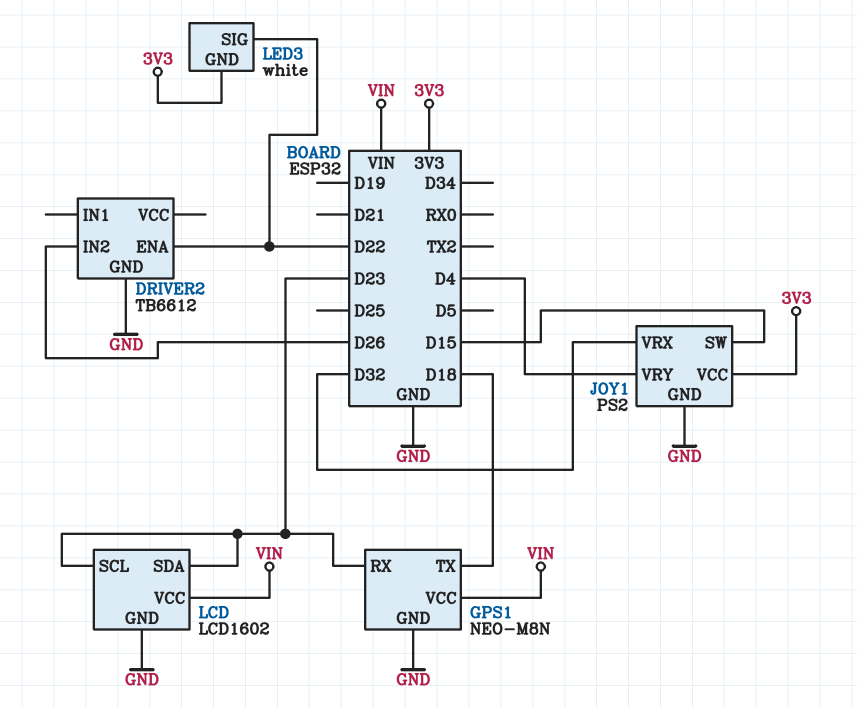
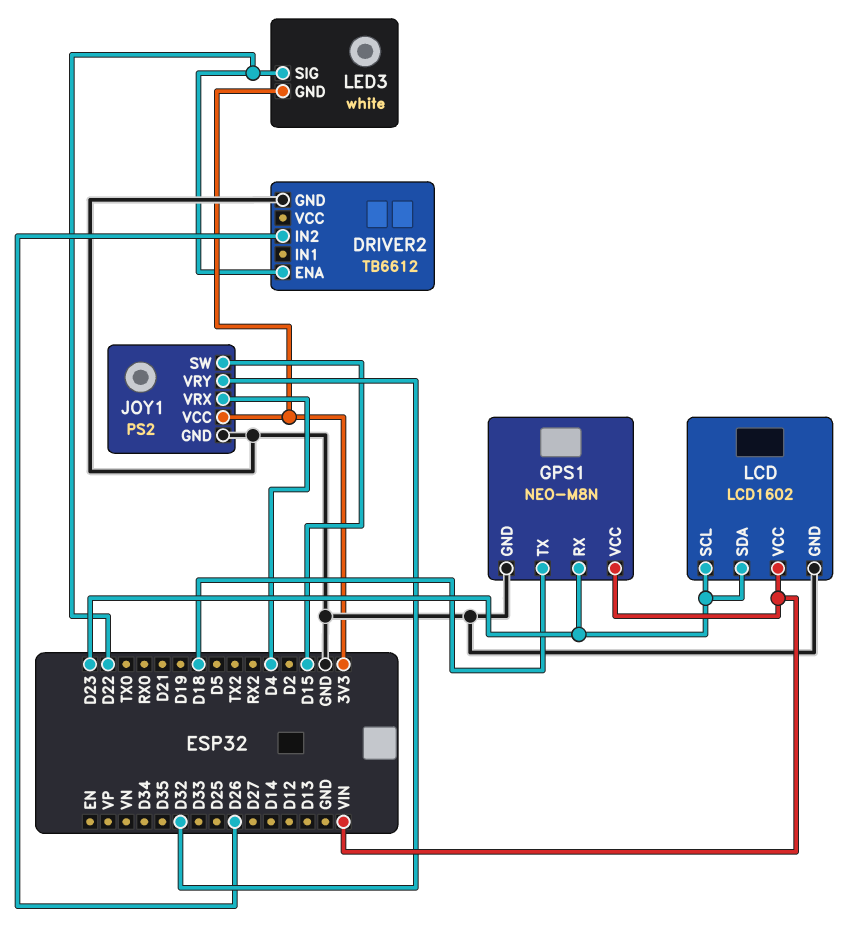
JOY1 pin VRX: D32 -> D4
JOY1 pin VRY: D4 -> D32

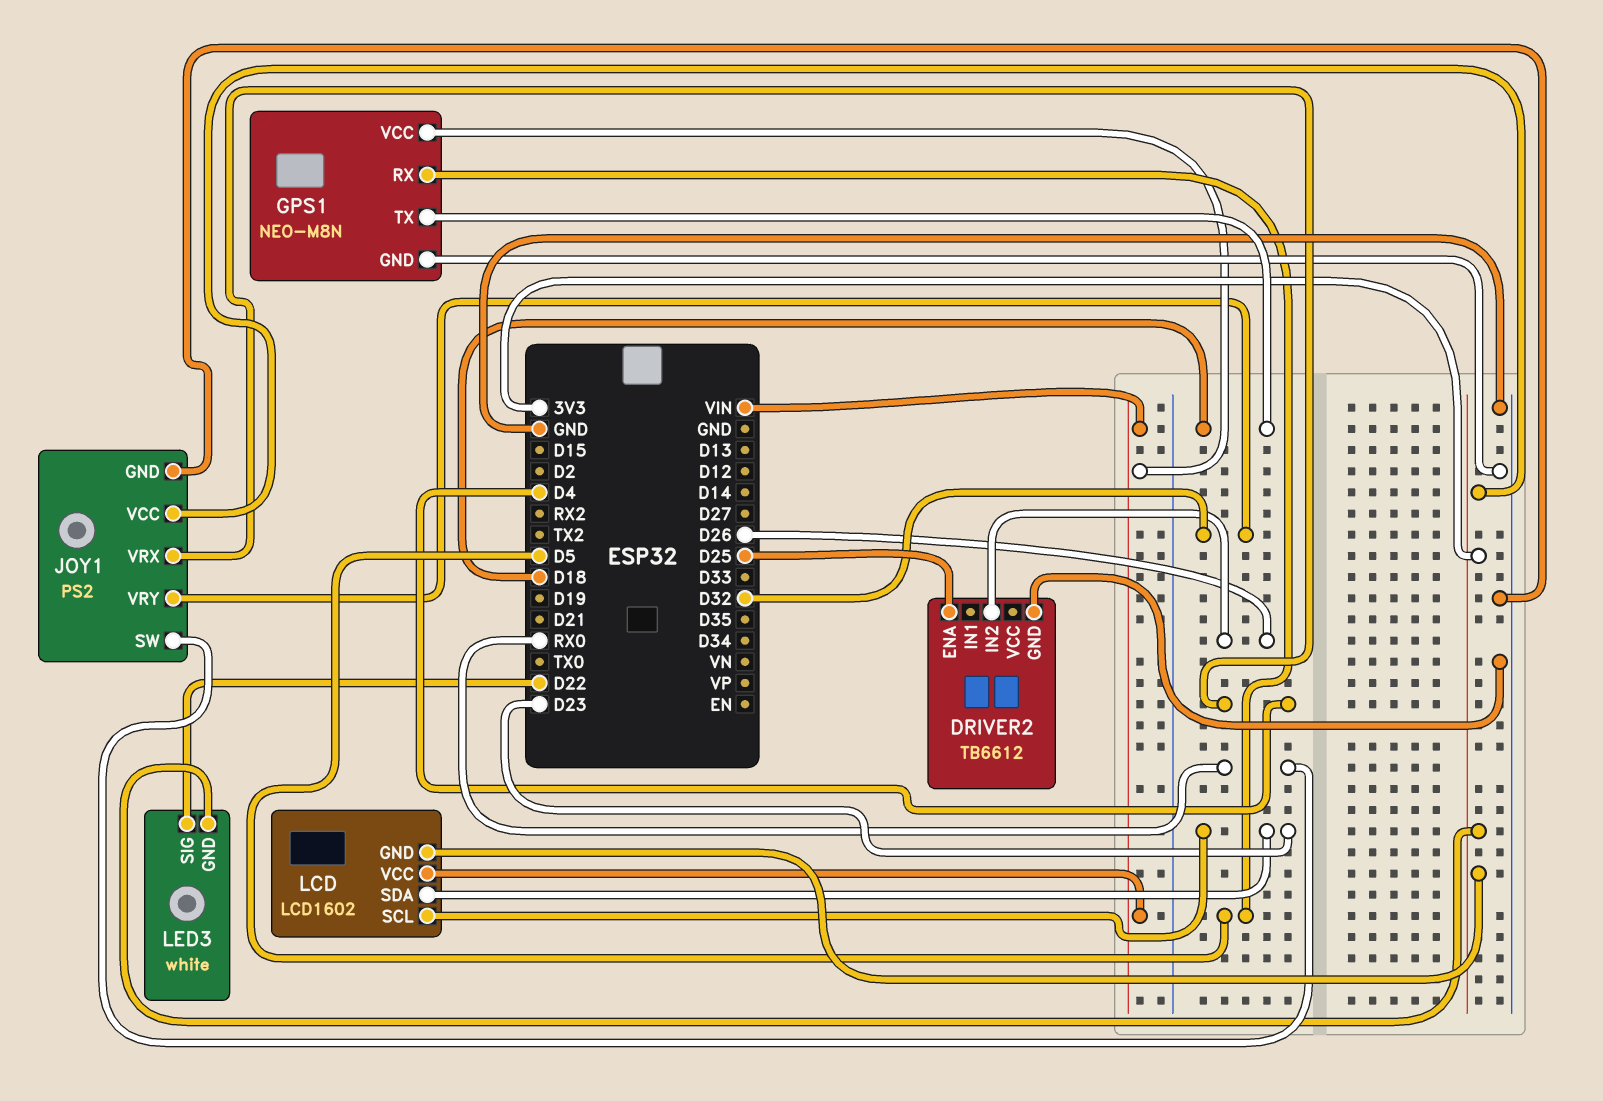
DRIVER2 pin ENA: D22 -> D25
GPS1 pin RX: D23 -> D5
JOY1 pin SW: D15 -> RX0
LCD pin GND: GND -> 3V3

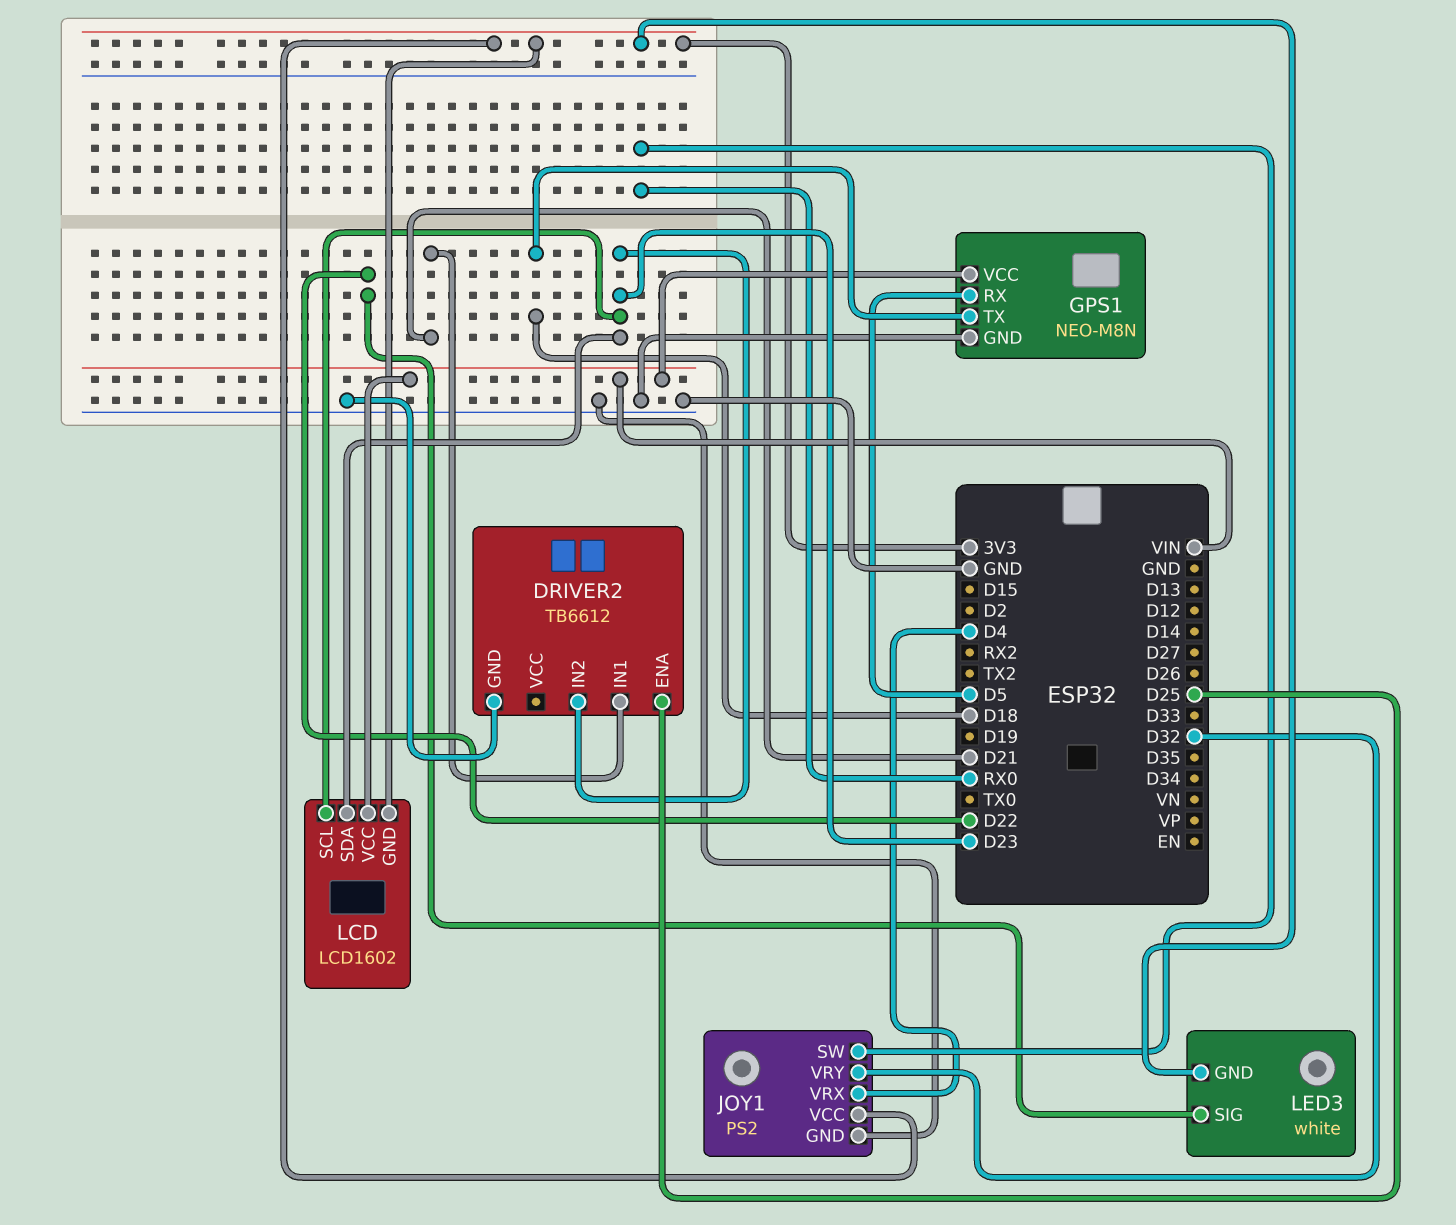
DRIVER2 pin IN1: none -> D21
DRIVER2 pin IN2: D26 -> D23

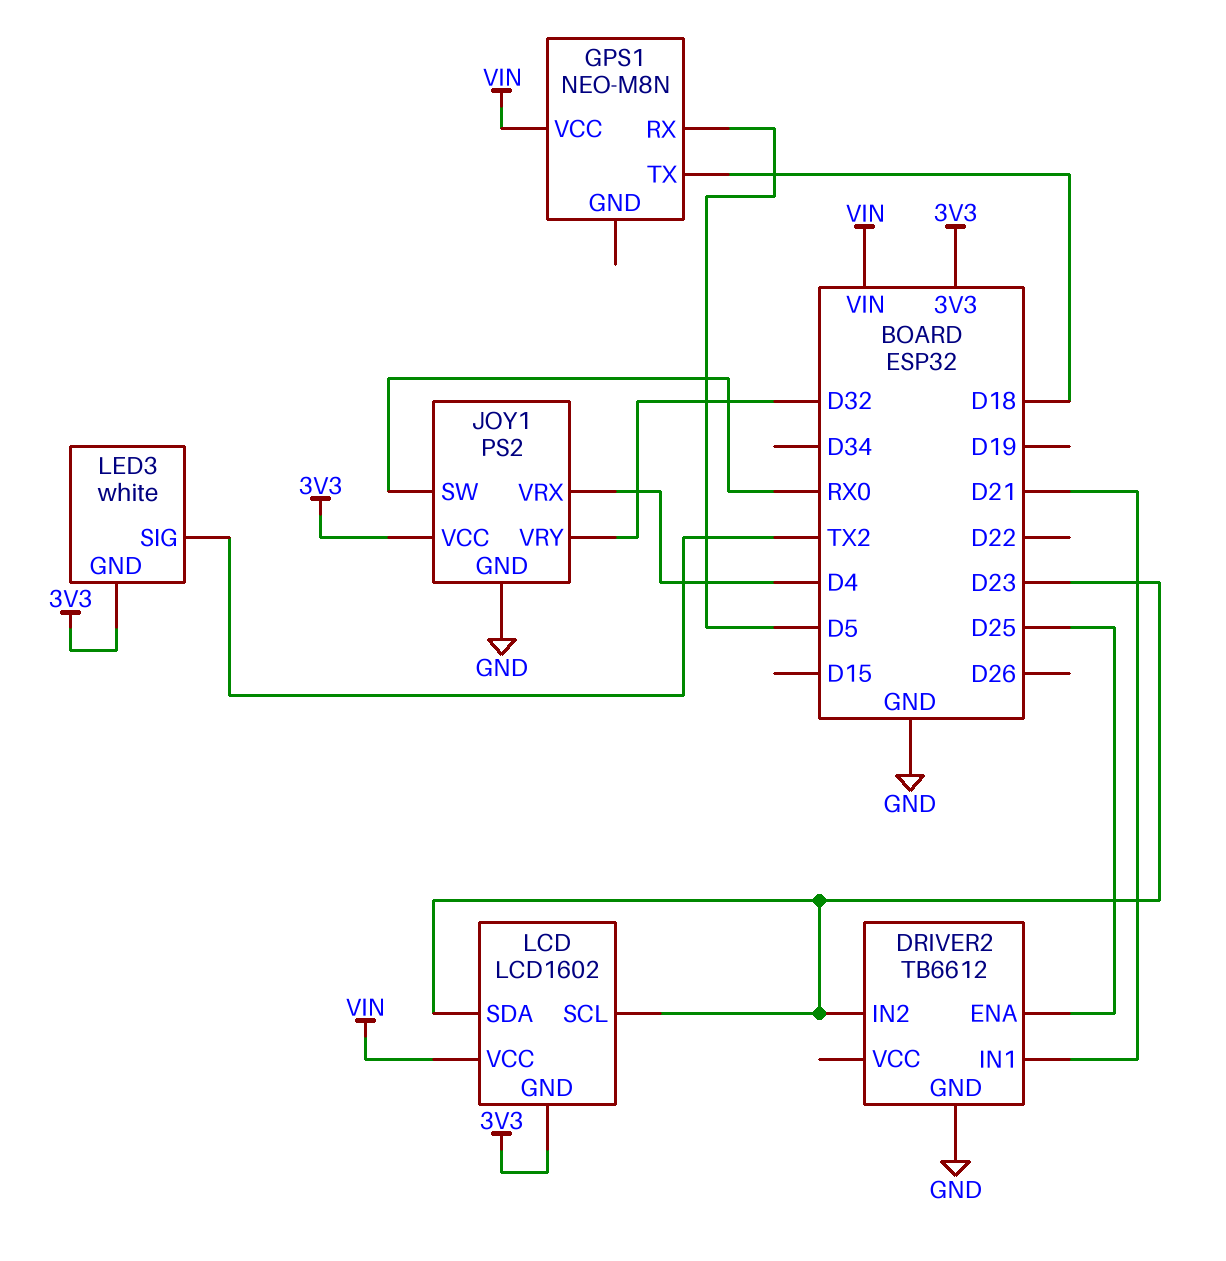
GPS1 pin GND: GND -> none
LED3 pin SIG: D22 -> TX2

